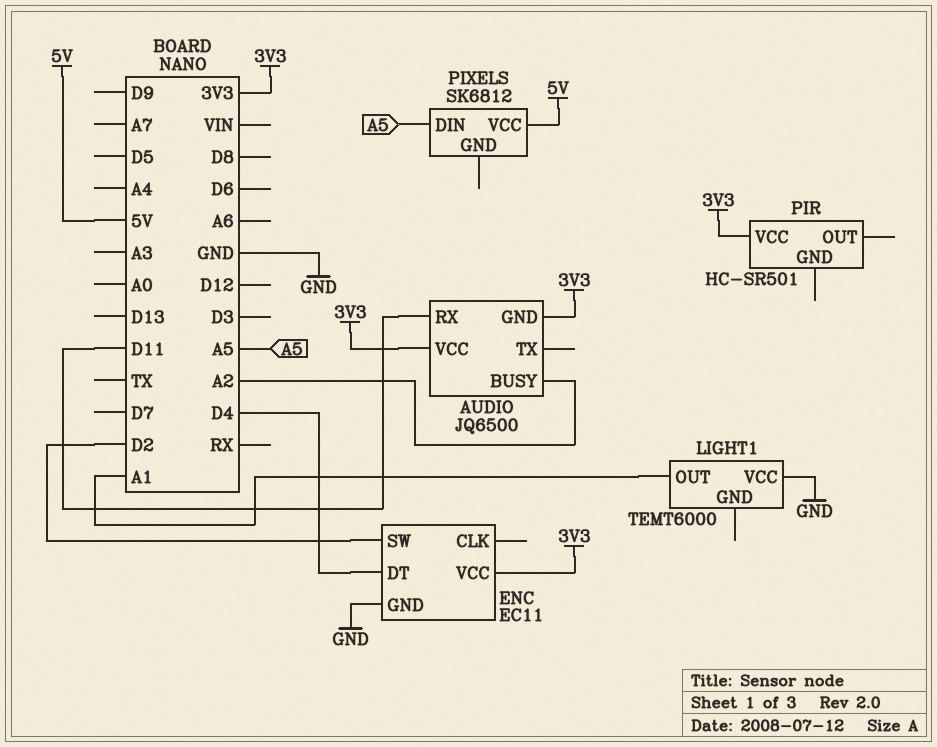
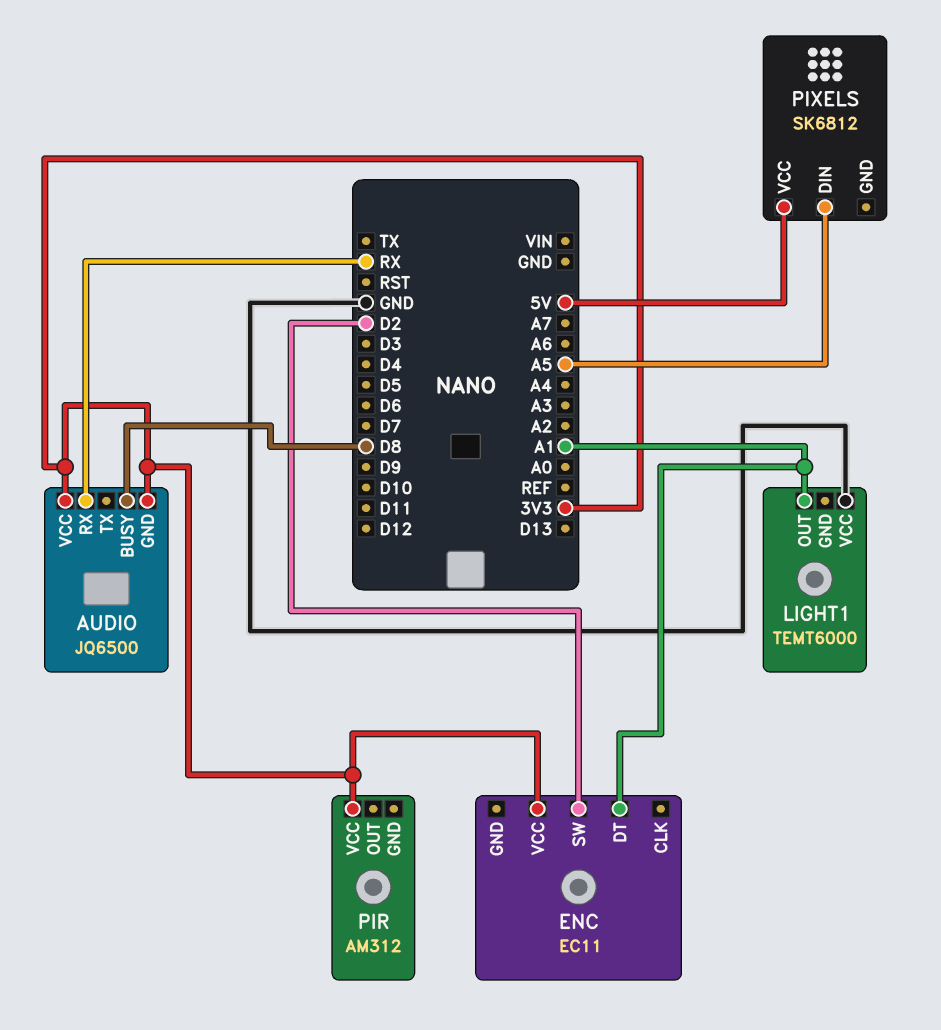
AUDIO pin BUSY: A2 -> D8
AUDIO pin RX: D11 -> RX
ENC pin DT: D4 -> A1
ENC pin GND: GND -> none
PIR: HC-SR501 -> AM312

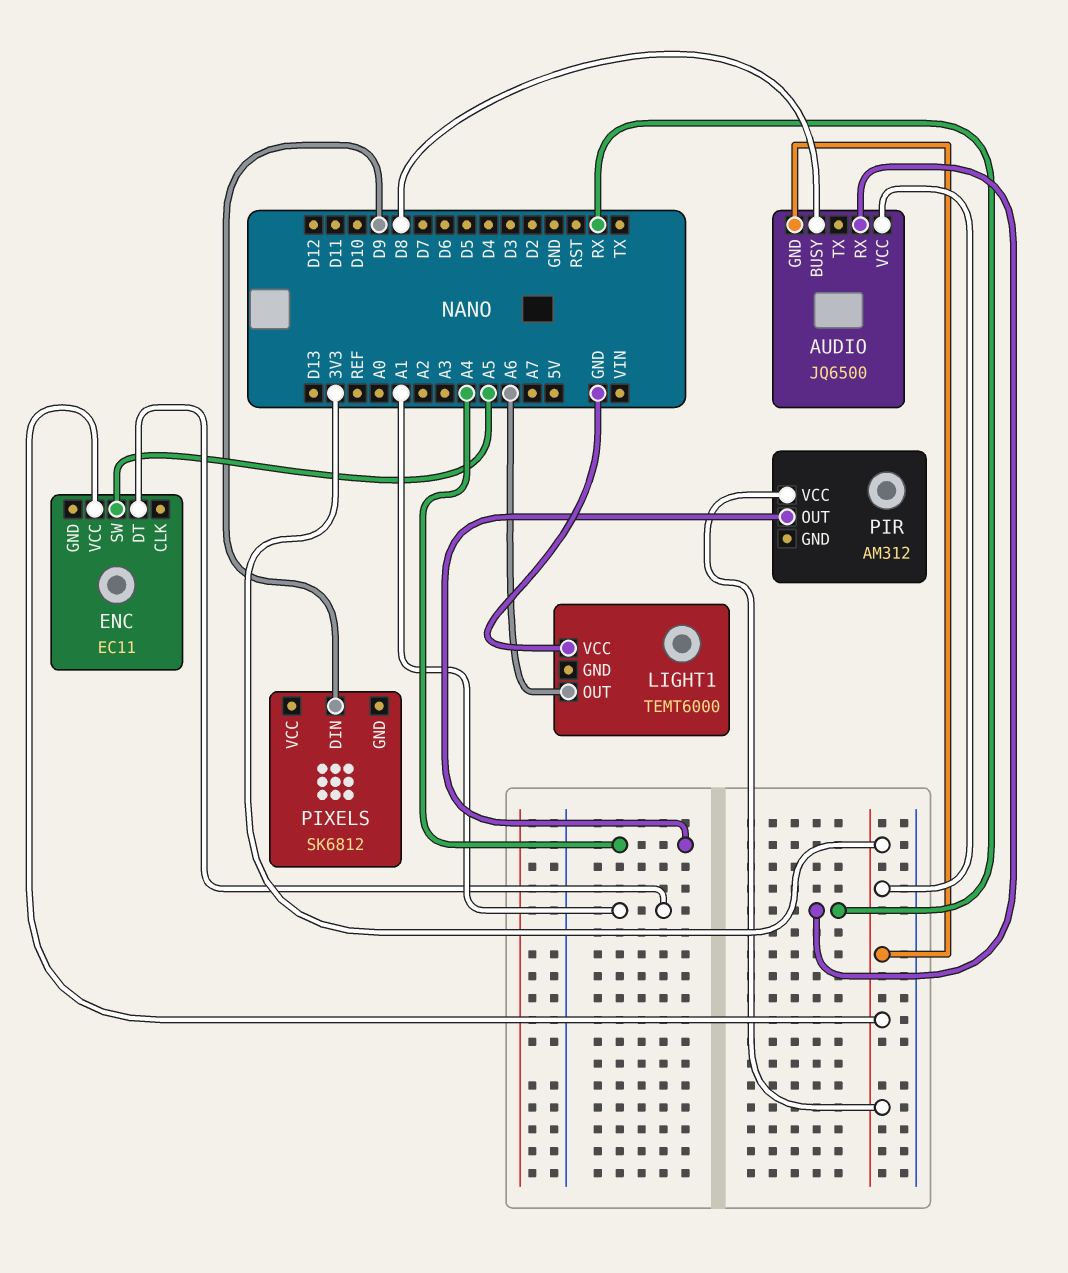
ENC pin SW: D2 -> A5
LIGHT1 pin OUT: A1 -> A6
PIR pin OUT: none -> A4
PIXELS pin DIN: A5 -> D9
PIXELS pin VCC: 5V -> none

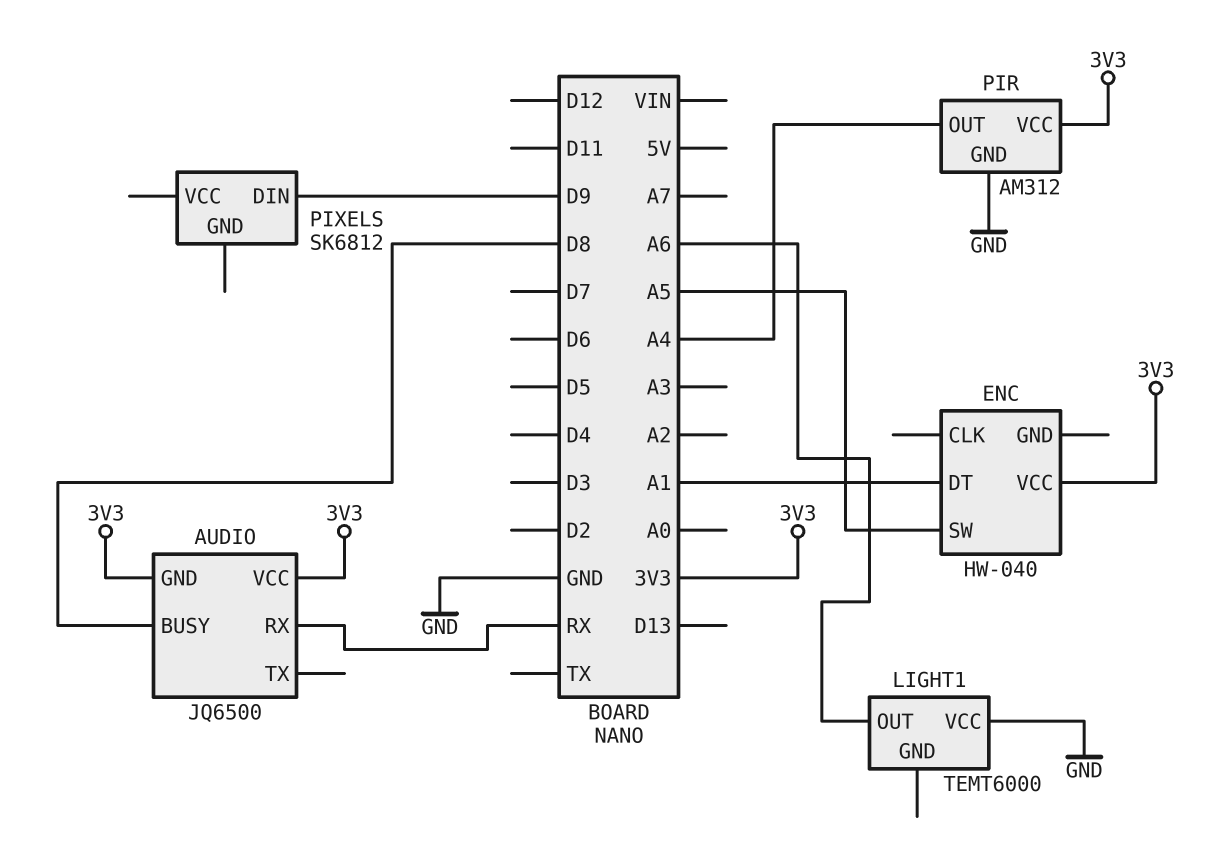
ENC: EC11 -> HW-040
PIR pin GND: none -> GND

